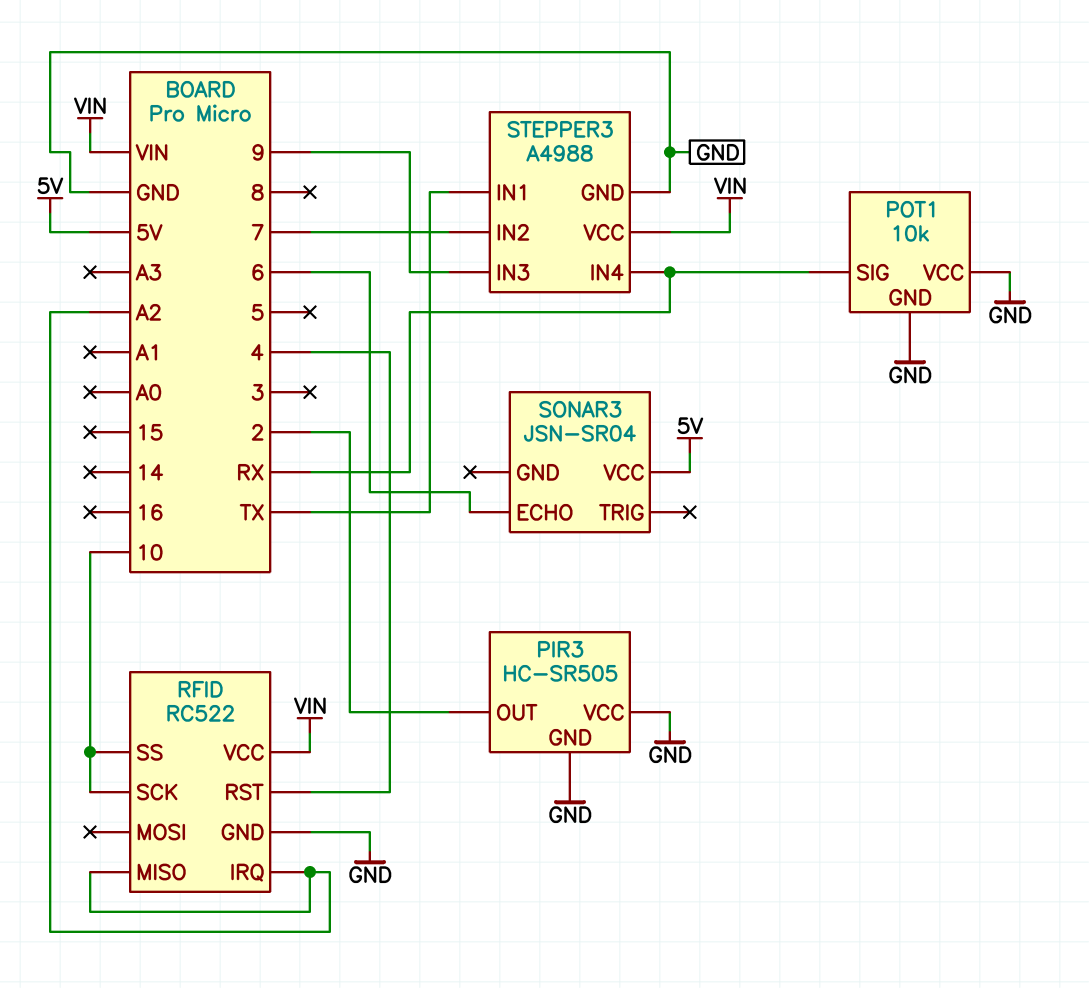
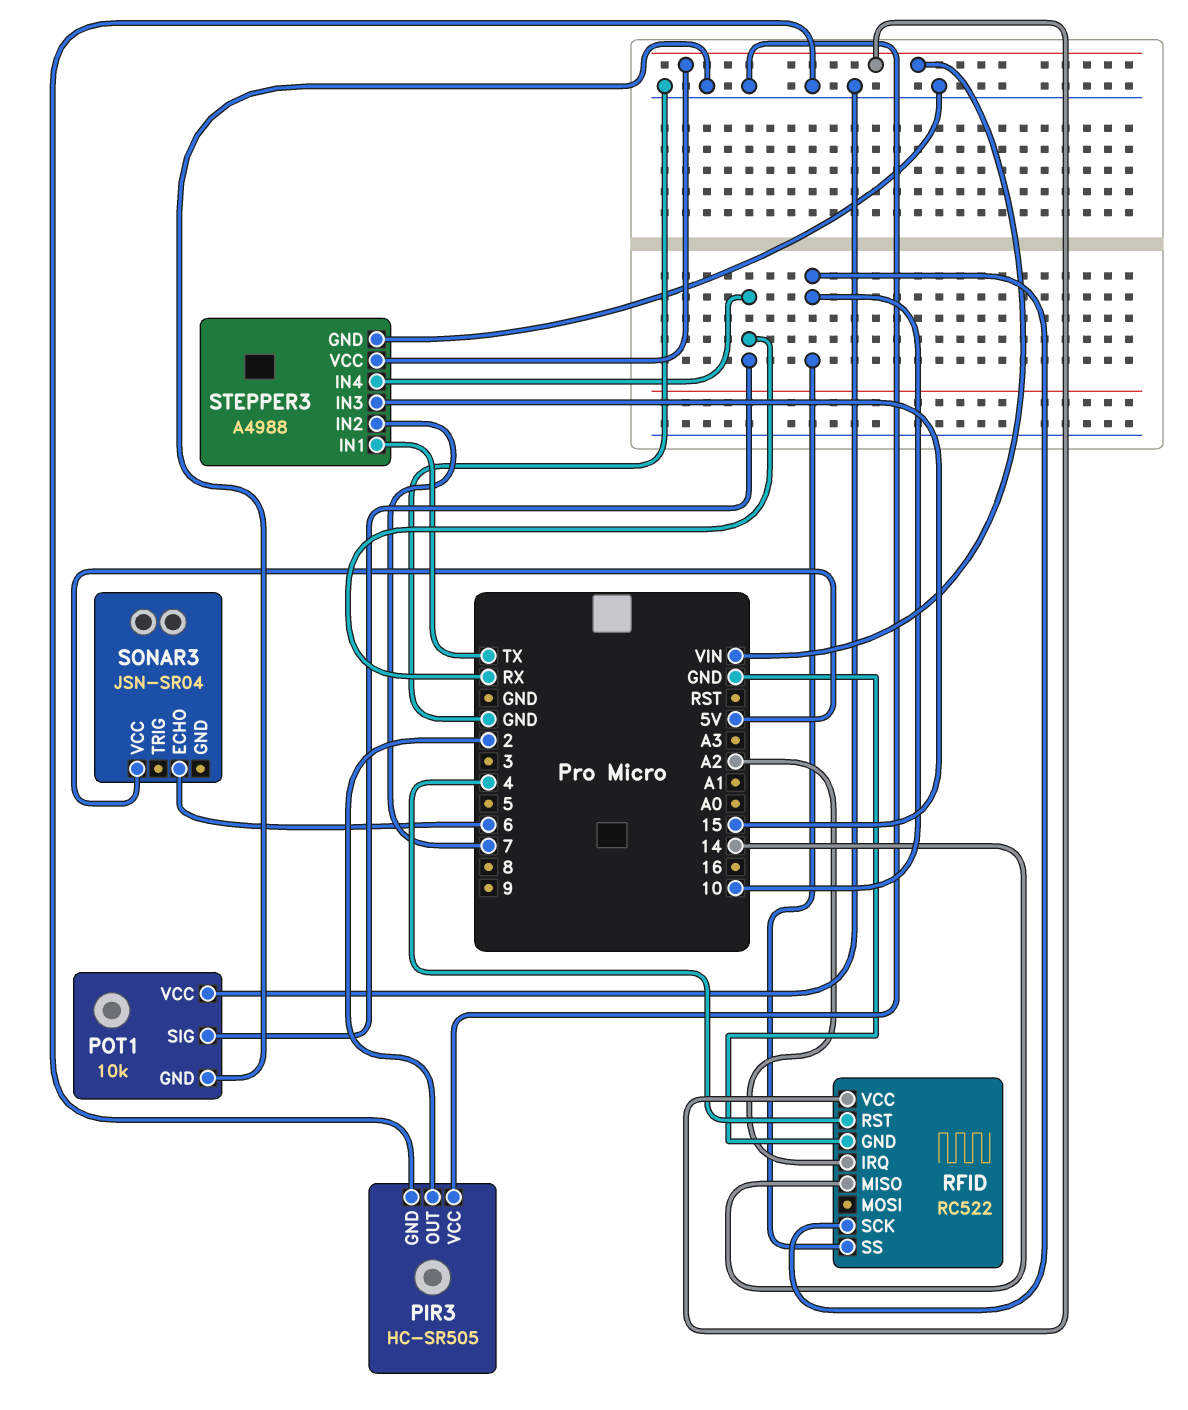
RFID pin MISO: A2 -> 14
STEPPER3 pin IN3: 9 -> 15

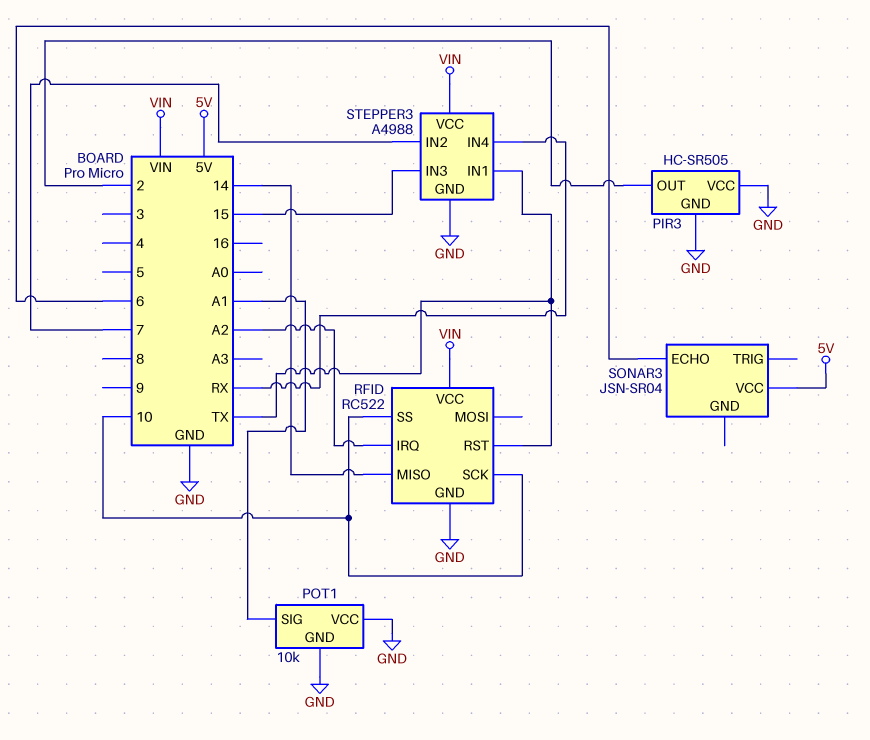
POT1 pin SIG: RX -> A1
RFID pin RST: 4 -> TX

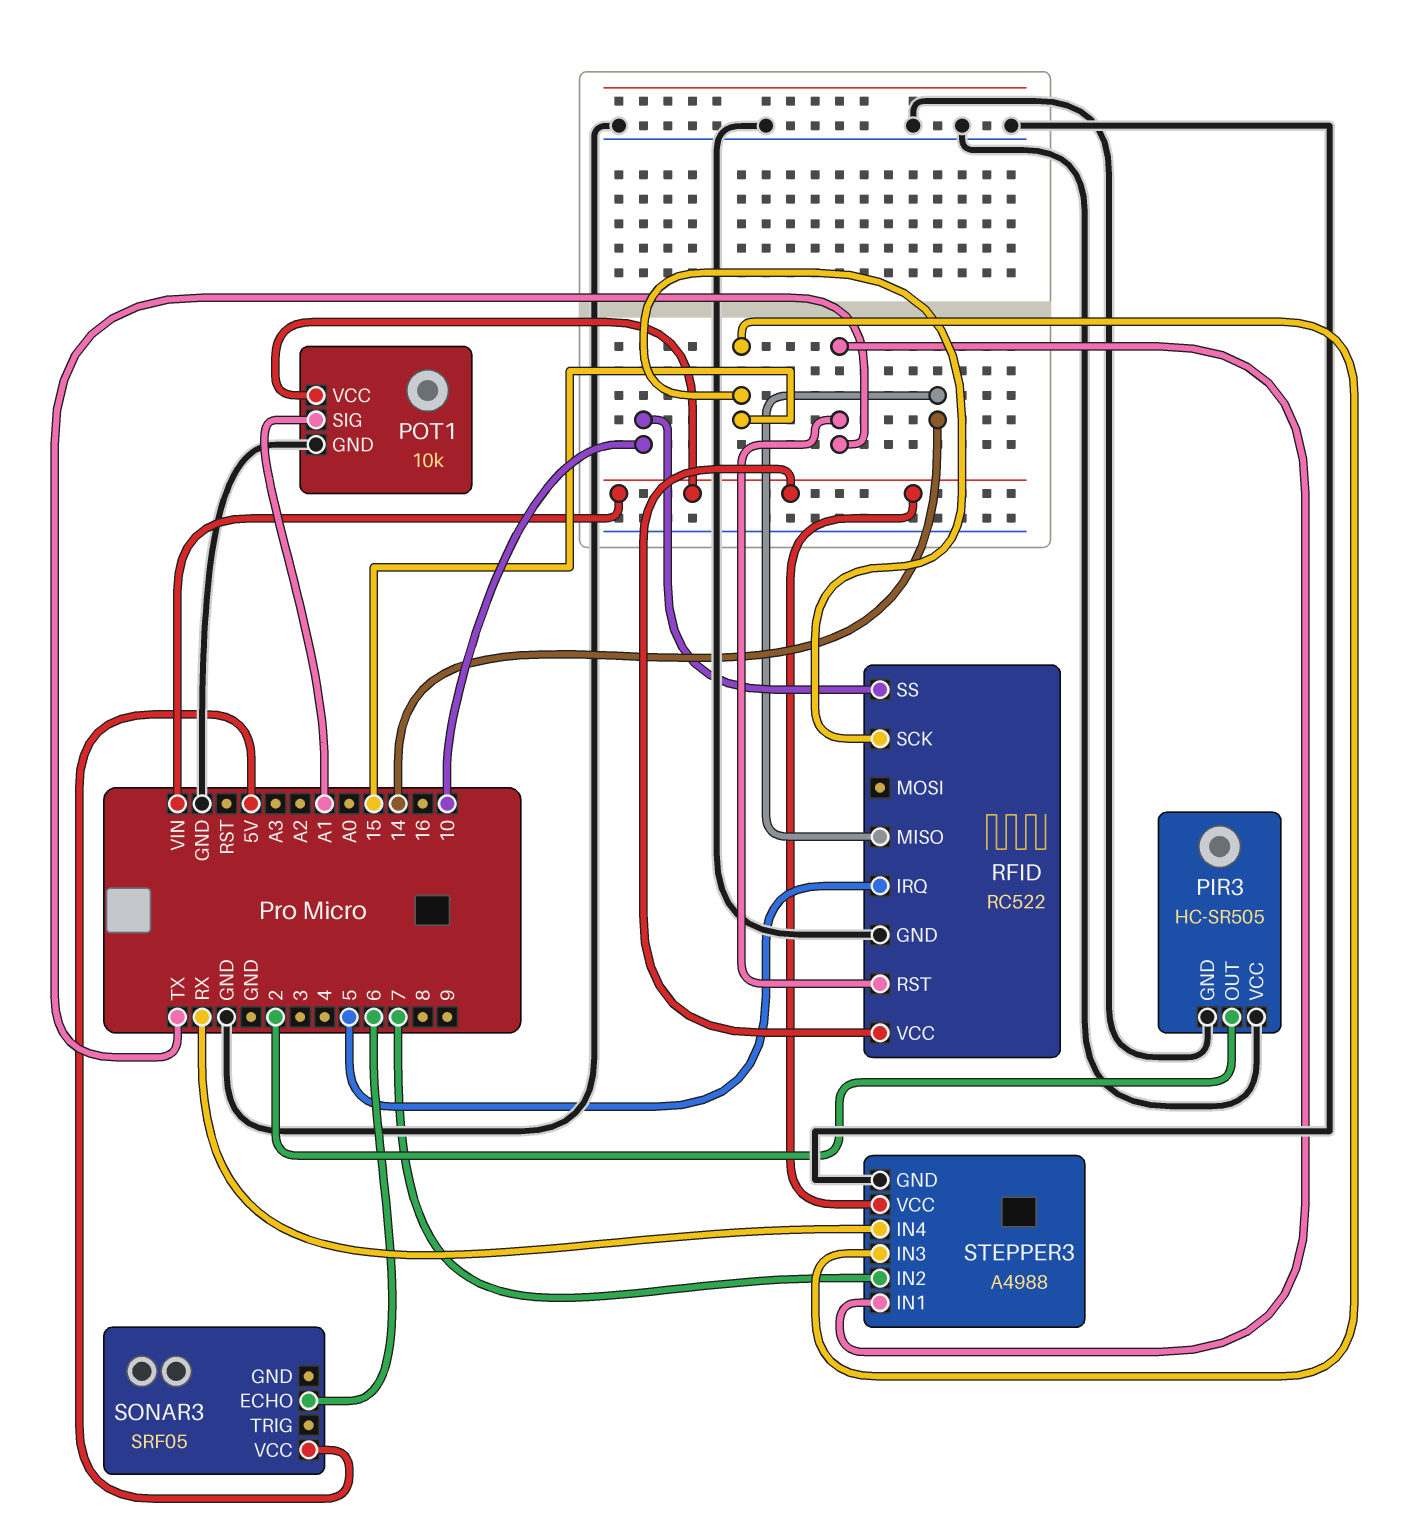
POT1 pin VCC: GND -> VIN
RFID pin IRQ: A2 -> 5
RFID pin SCK: 10 -> 15
SONAR3: JSN-SR04 -> SRF05

